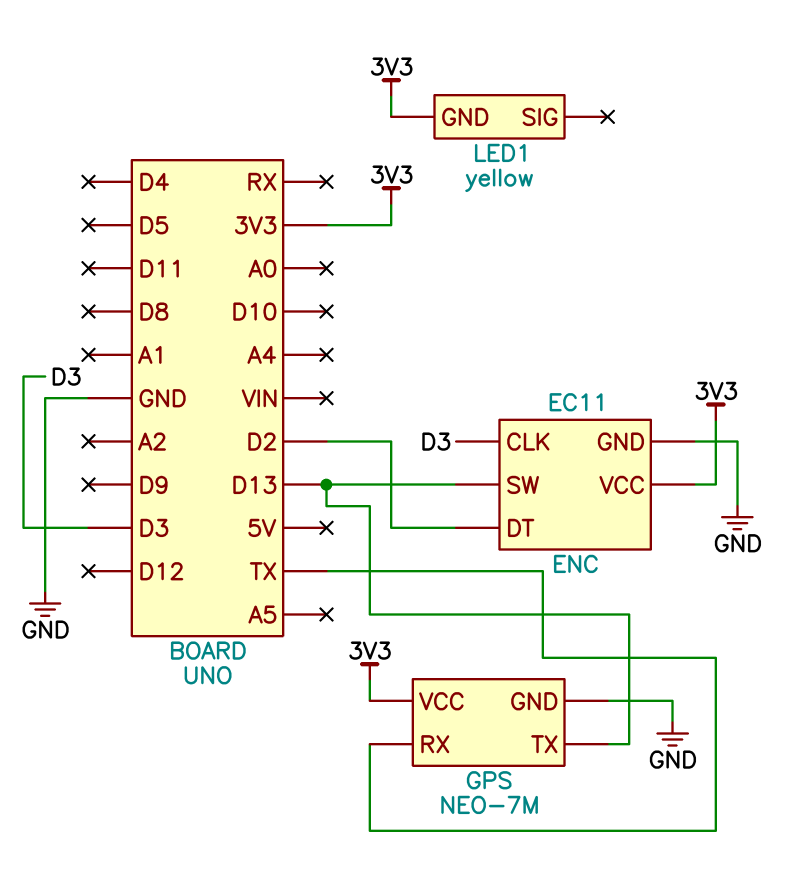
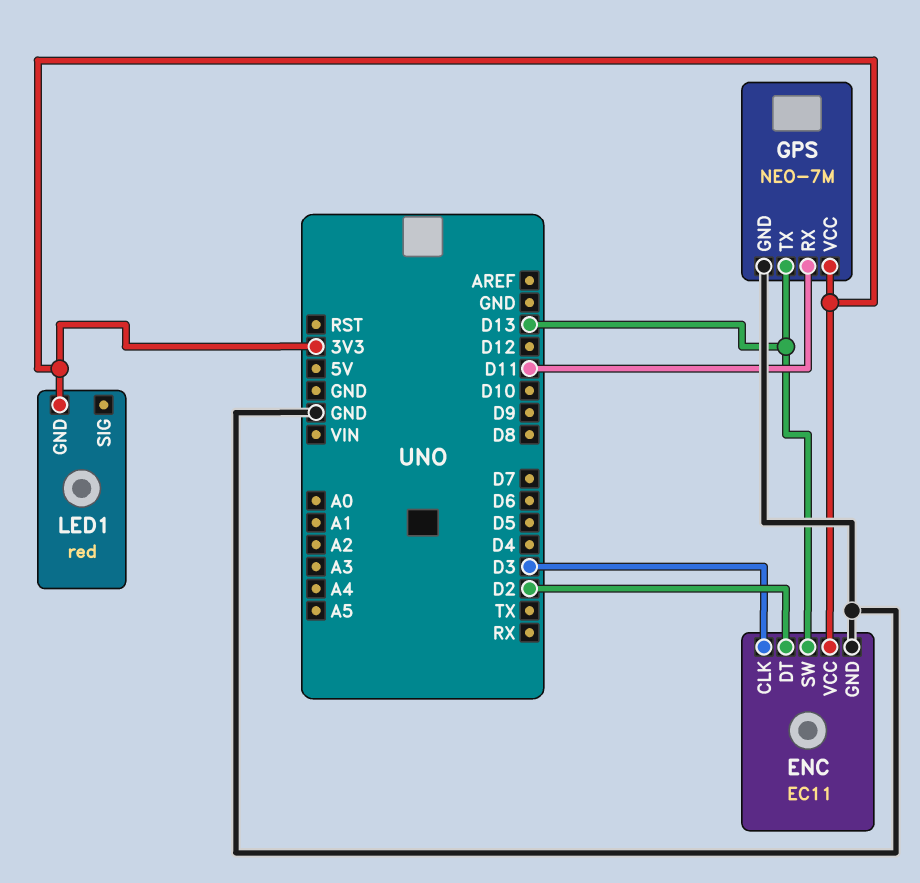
GPS pin RX: TX -> D11
LED1: yellow -> red

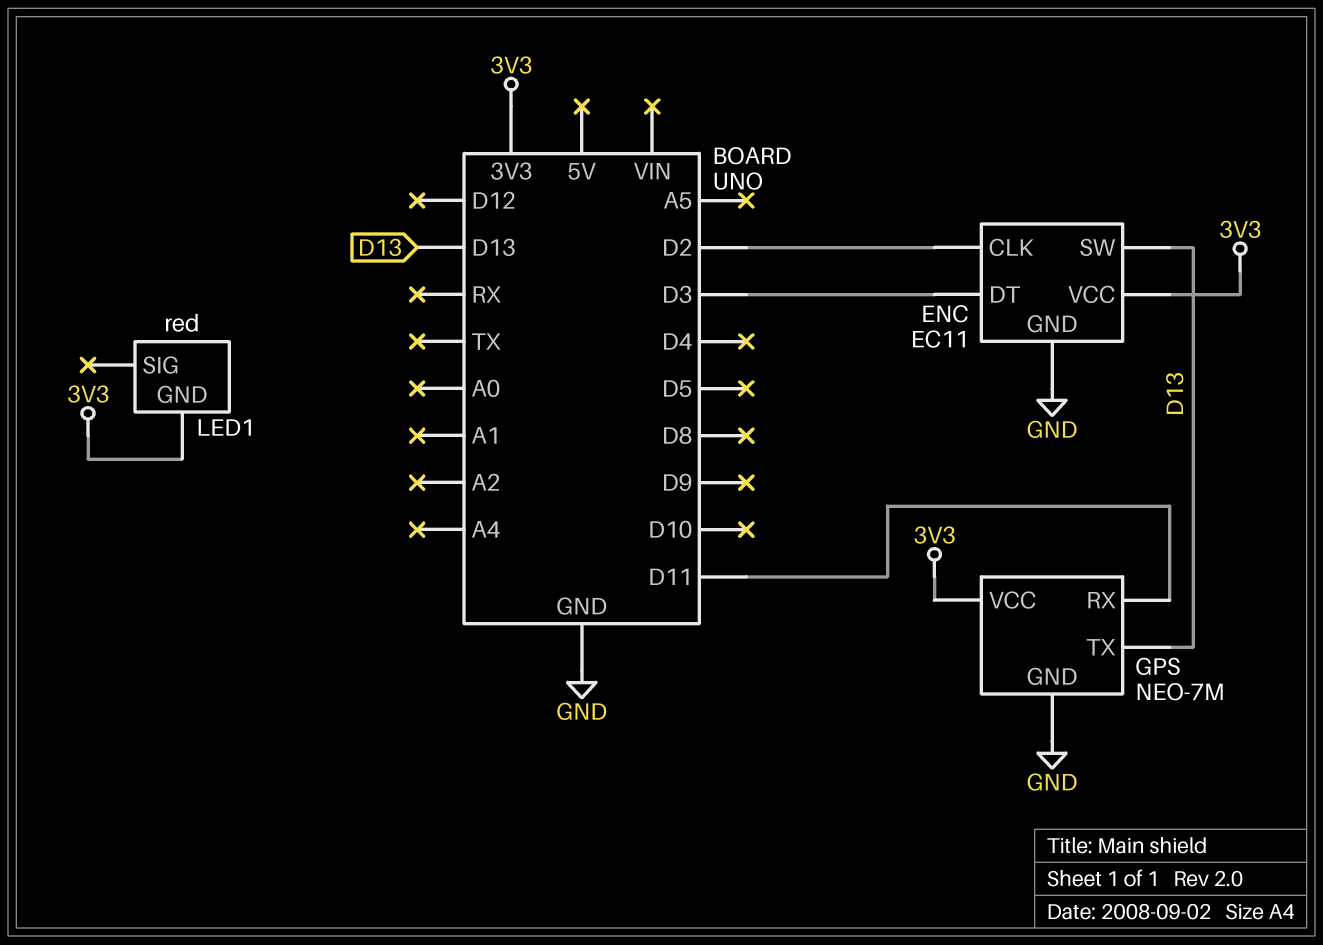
ENC pin CLK: D3 -> D2
ENC pin DT: D2 -> D3

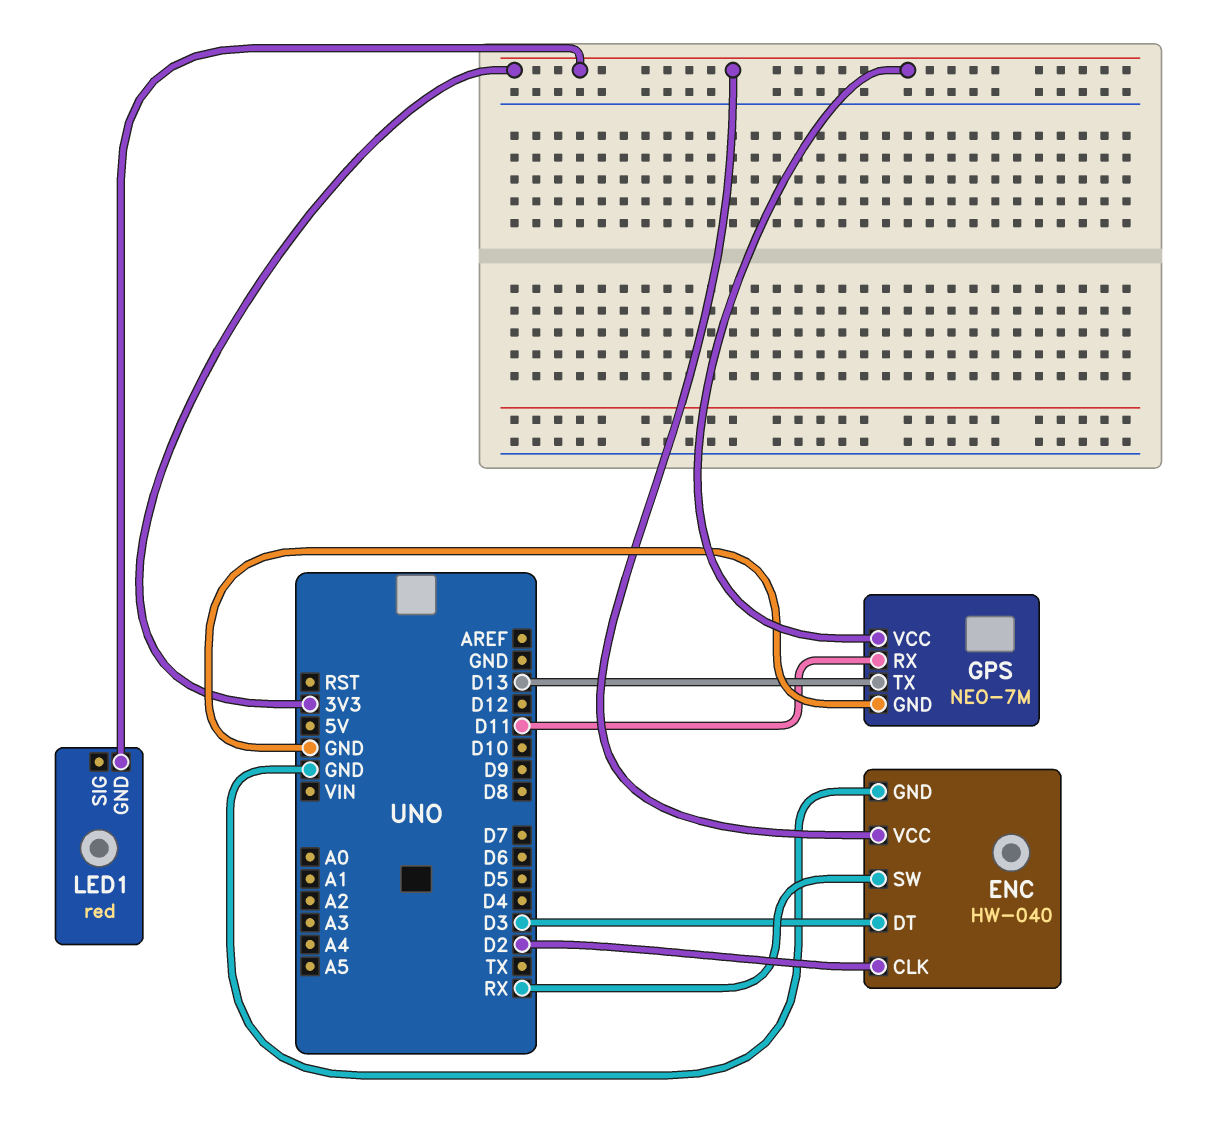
ENC: EC11 -> HW-040
ENC pin SW: D13 -> RX

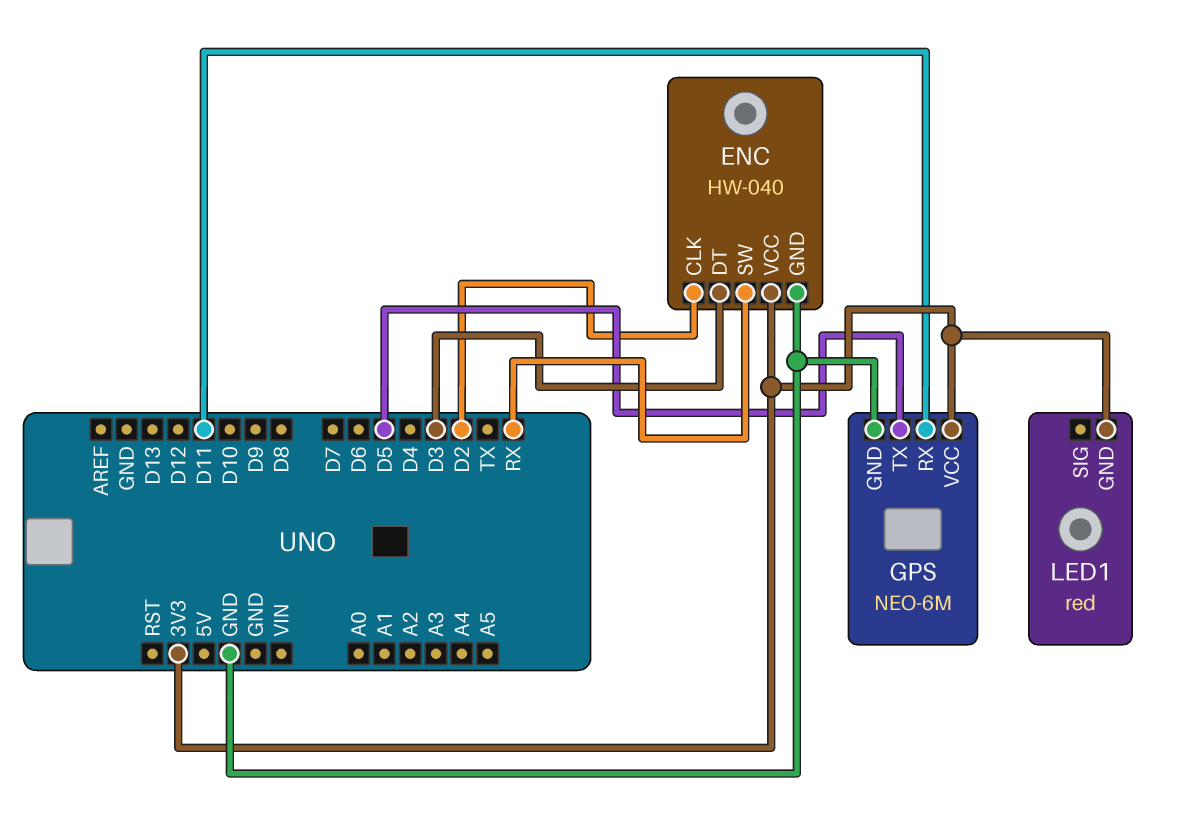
GPS: NEO-7M -> NEO-6M
GPS pin TX: D13 -> D5

